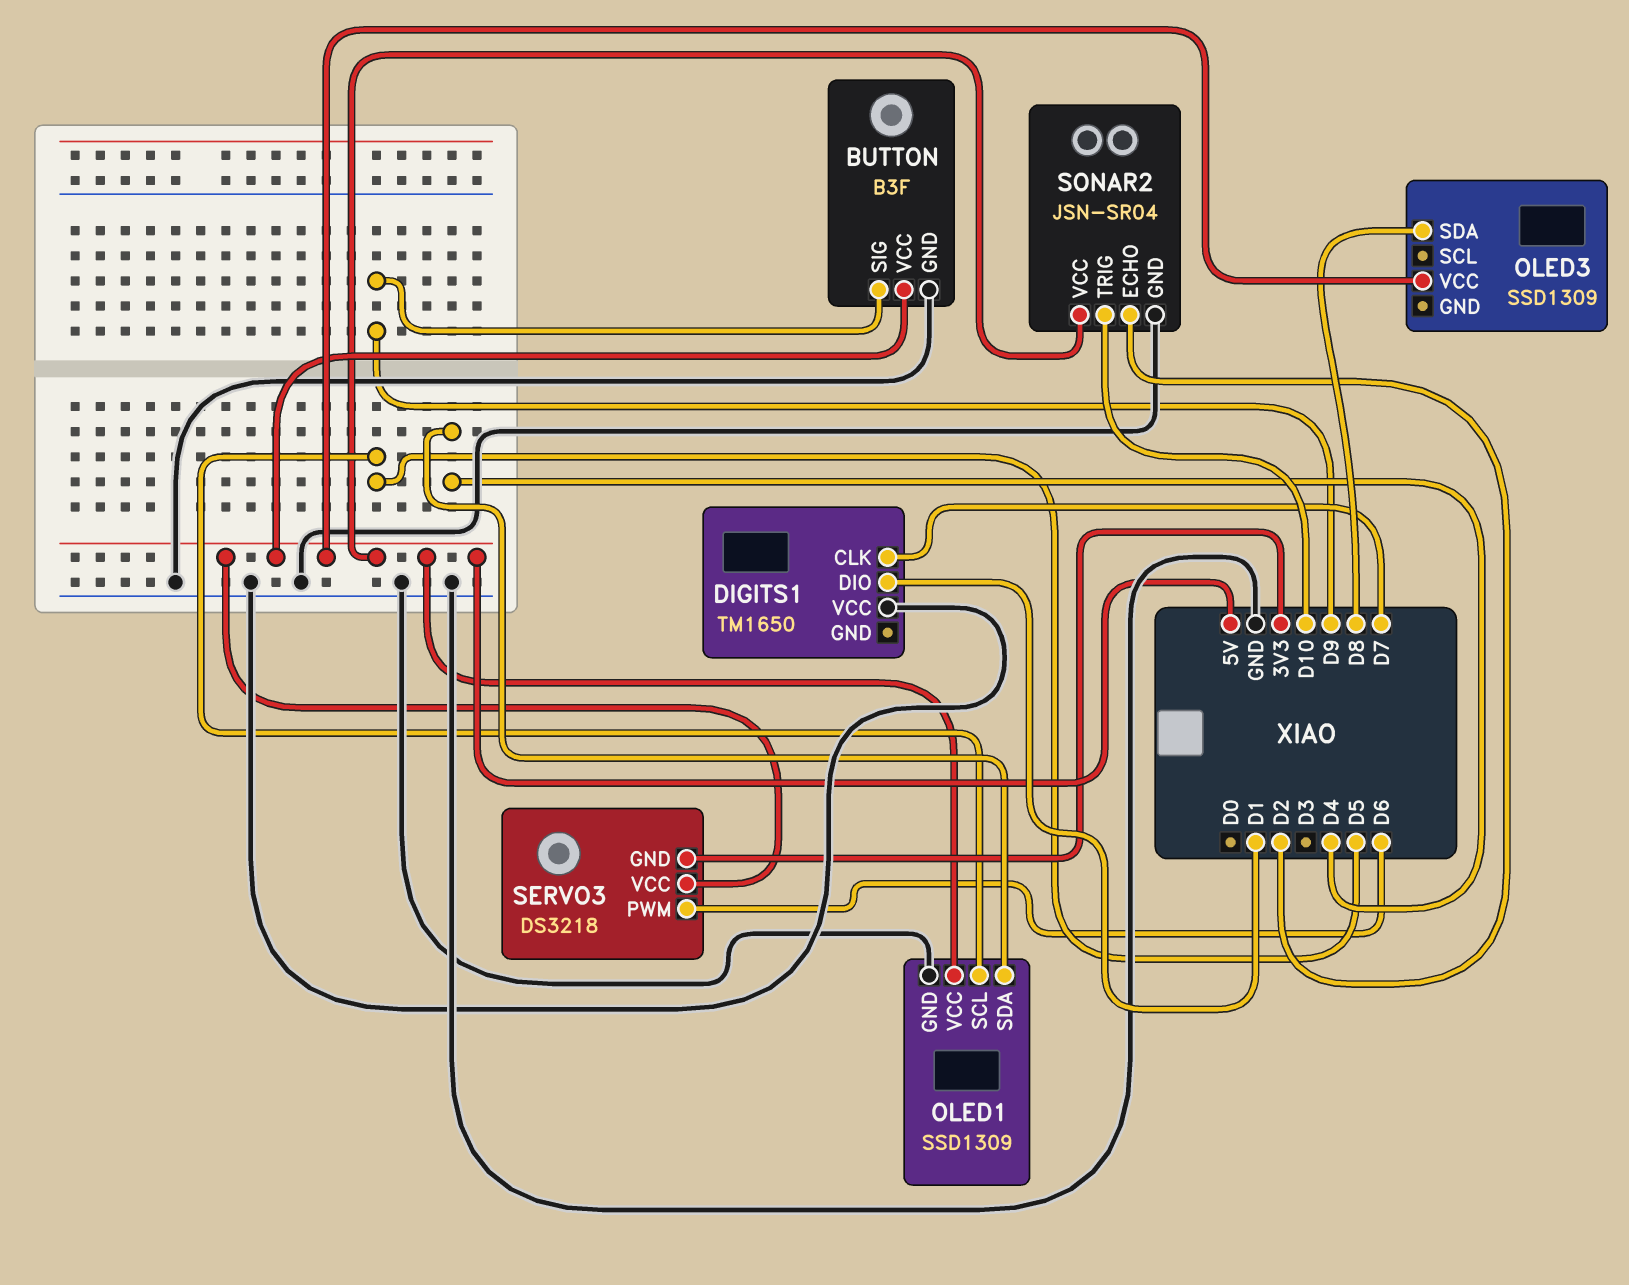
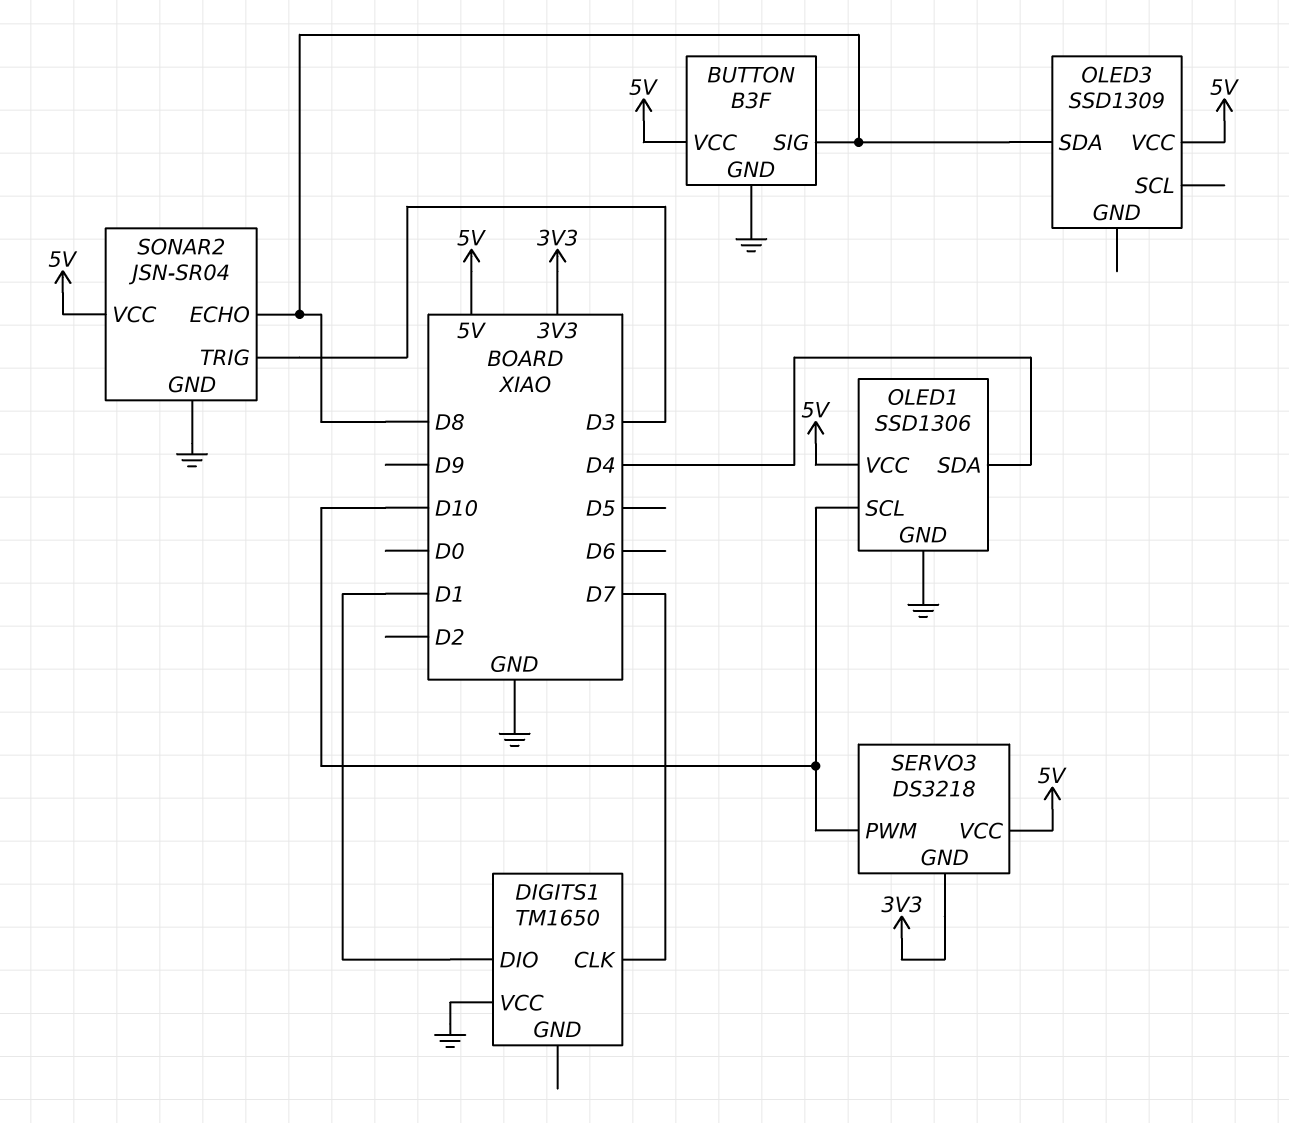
BUTTON pin SIG: D9 -> D8
OLED1: SSD1309 -> SSD1306
OLED1 pin SCL: D5 -> D10
SERVO3 pin PWM: D6 -> D10
SONAR2 pin ECHO: D2 -> D8
SONAR2 pin TRIG: D10 -> D3

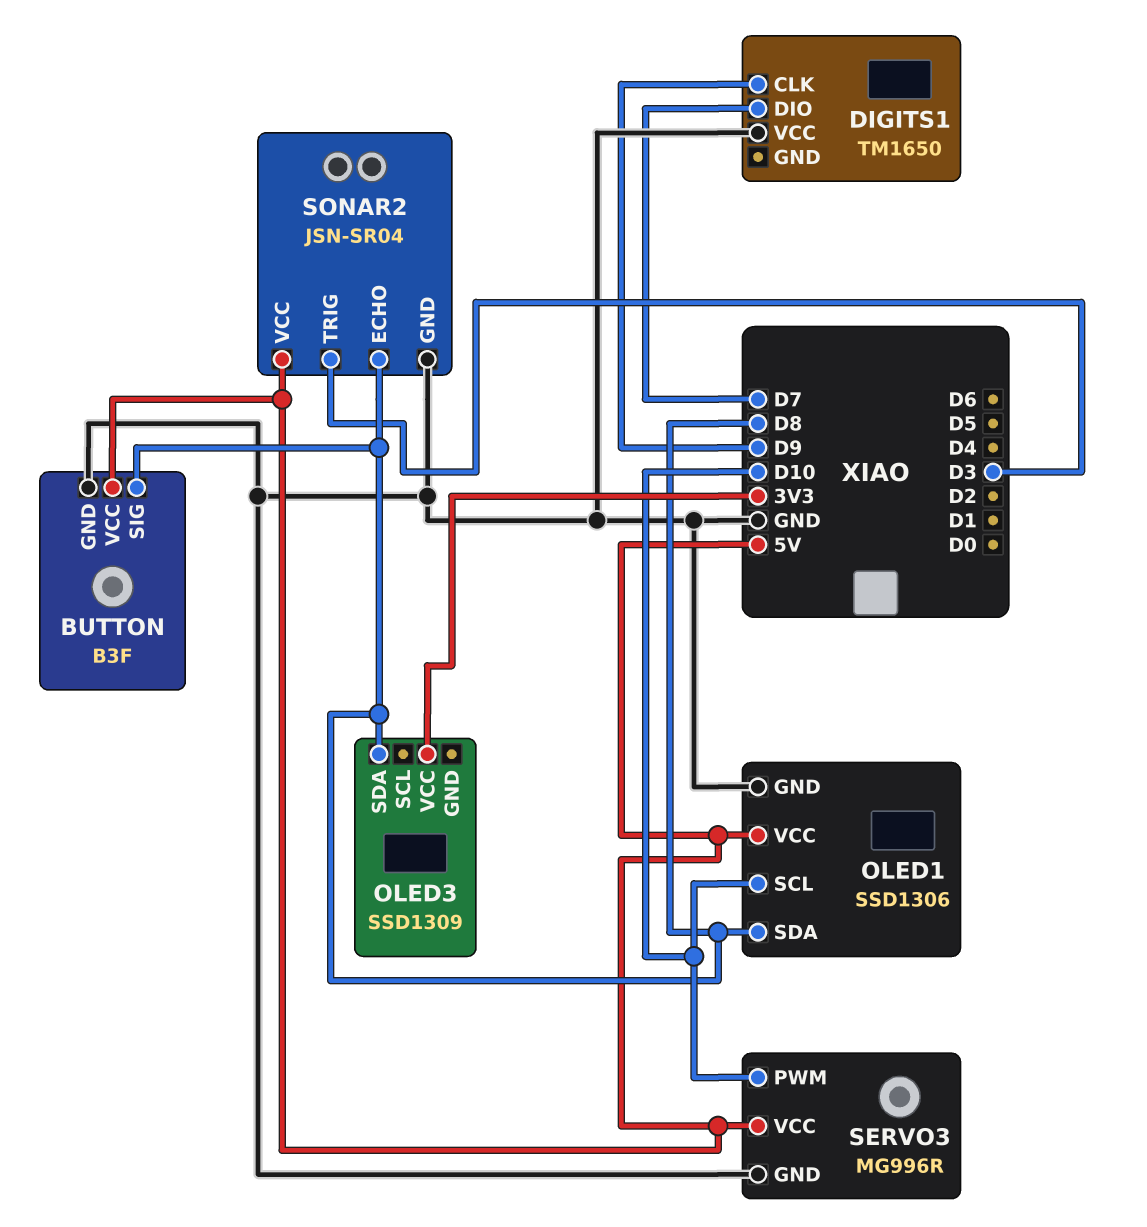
DIGITS1 pin CLK: D7 -> D9
DIGITS1 pin DIO: D1 -> D7
OLED1 pin SDA: D4 -> D8
OLED3 pin VCC: 5V -> 3V3
SERVO3: DS3218 -> MG996R
SERVO3 pin GND: 3V3 -> GND

